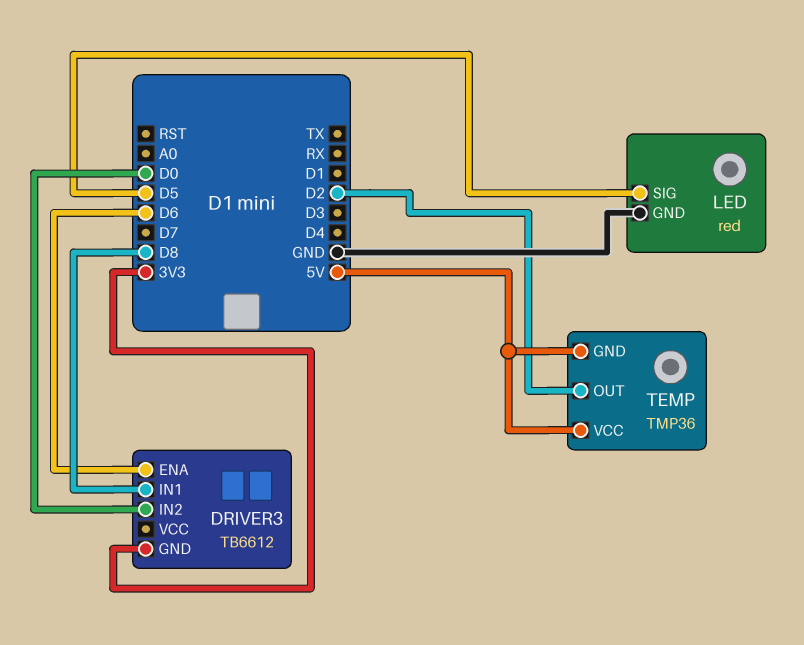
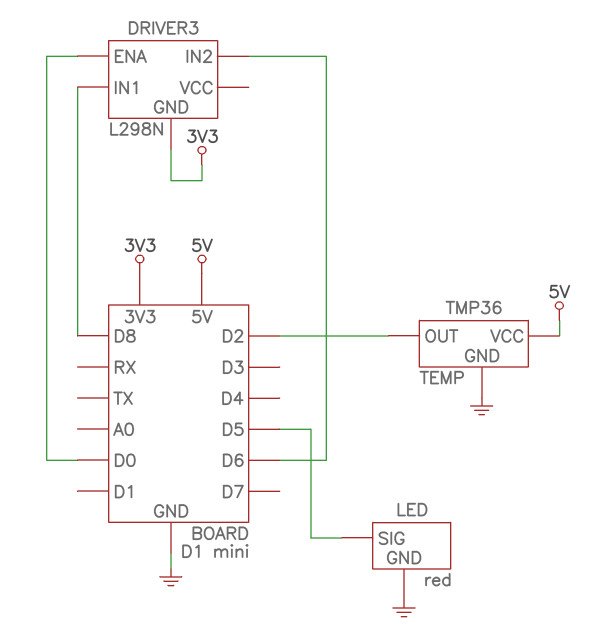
DRIVER3: TB6612 -> L298N
DRIVER3 pin ENA: D6 -> D0
DRIVER3 pin IN2: D0 -> D6
TEMP pin GND: 5V -> GND

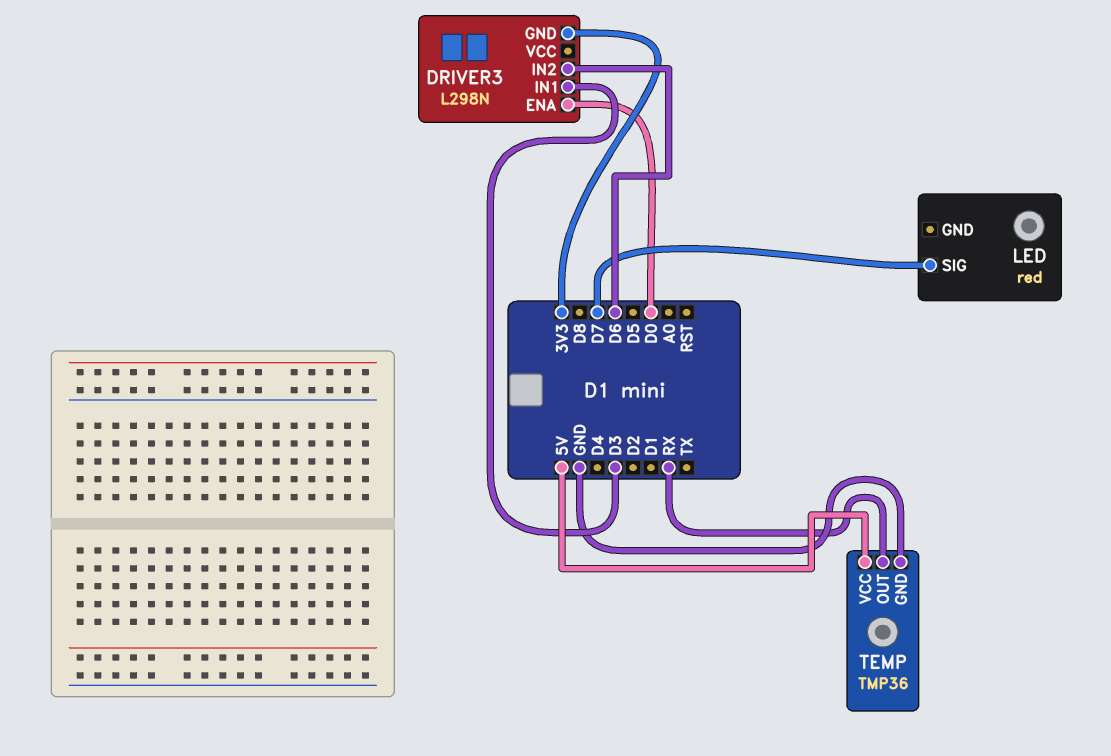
DRIVER3 pin IN1: D8 -> D3
LED pin GND: GND -> none
LED pin SIG: D5 -> D7
TEMP pin OUT: D2 -> RX

